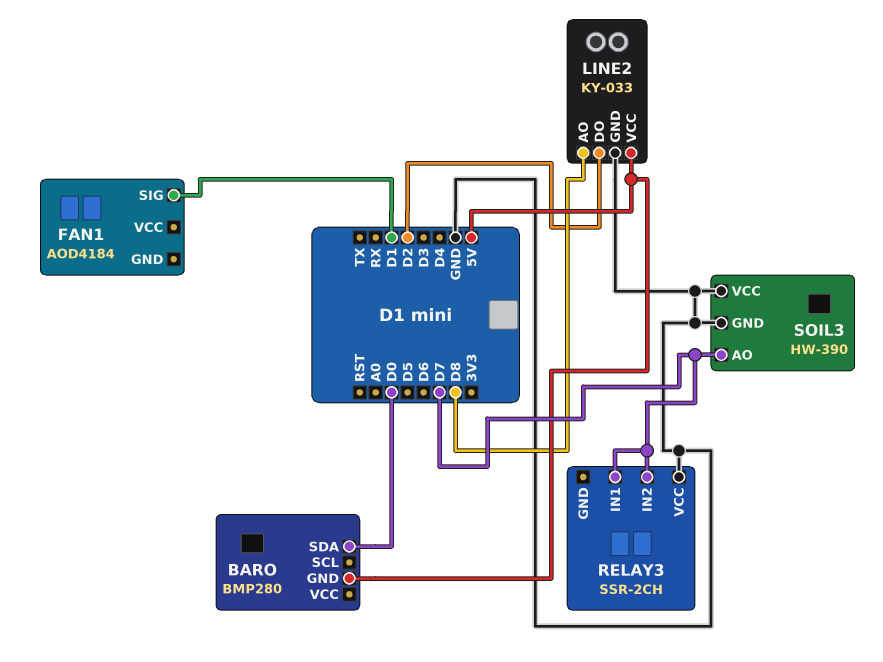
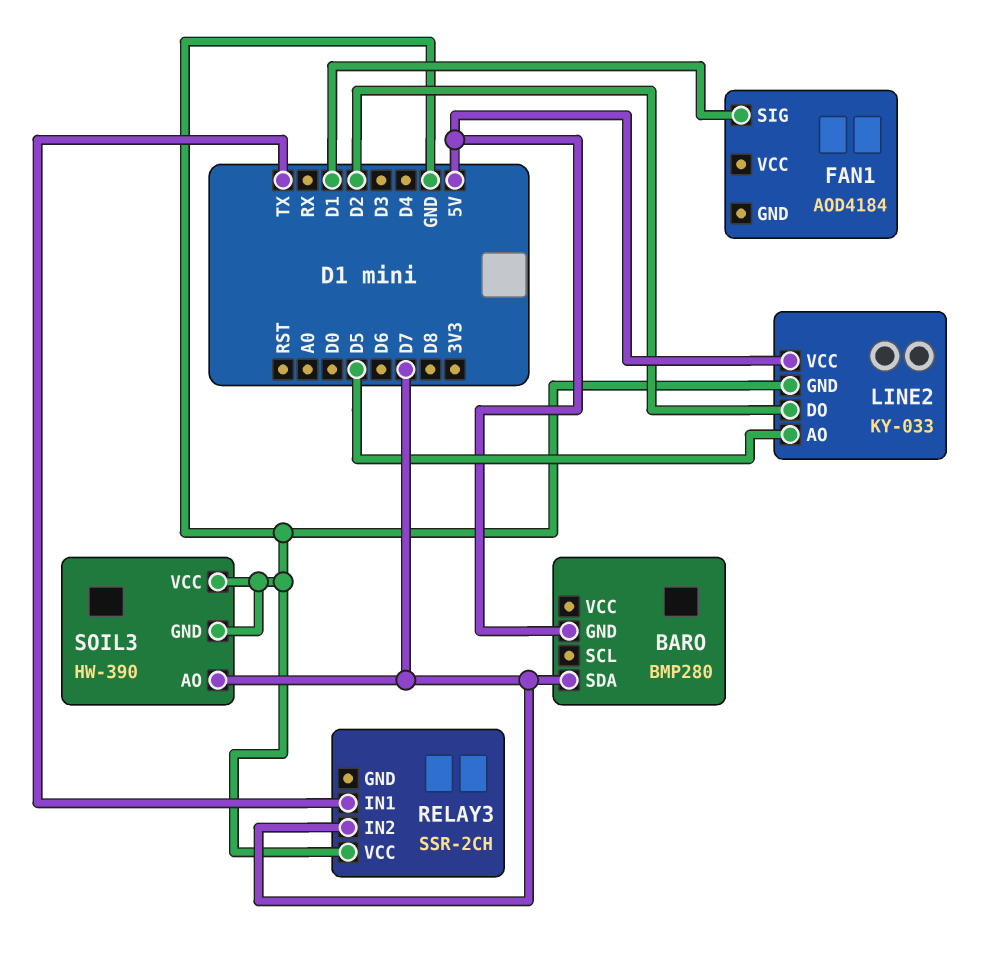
BARO pin SDA: D0 -> D7
LINE2 pin AO: D8 -> D5
RELAY3 pin IN1: D7 -> TX

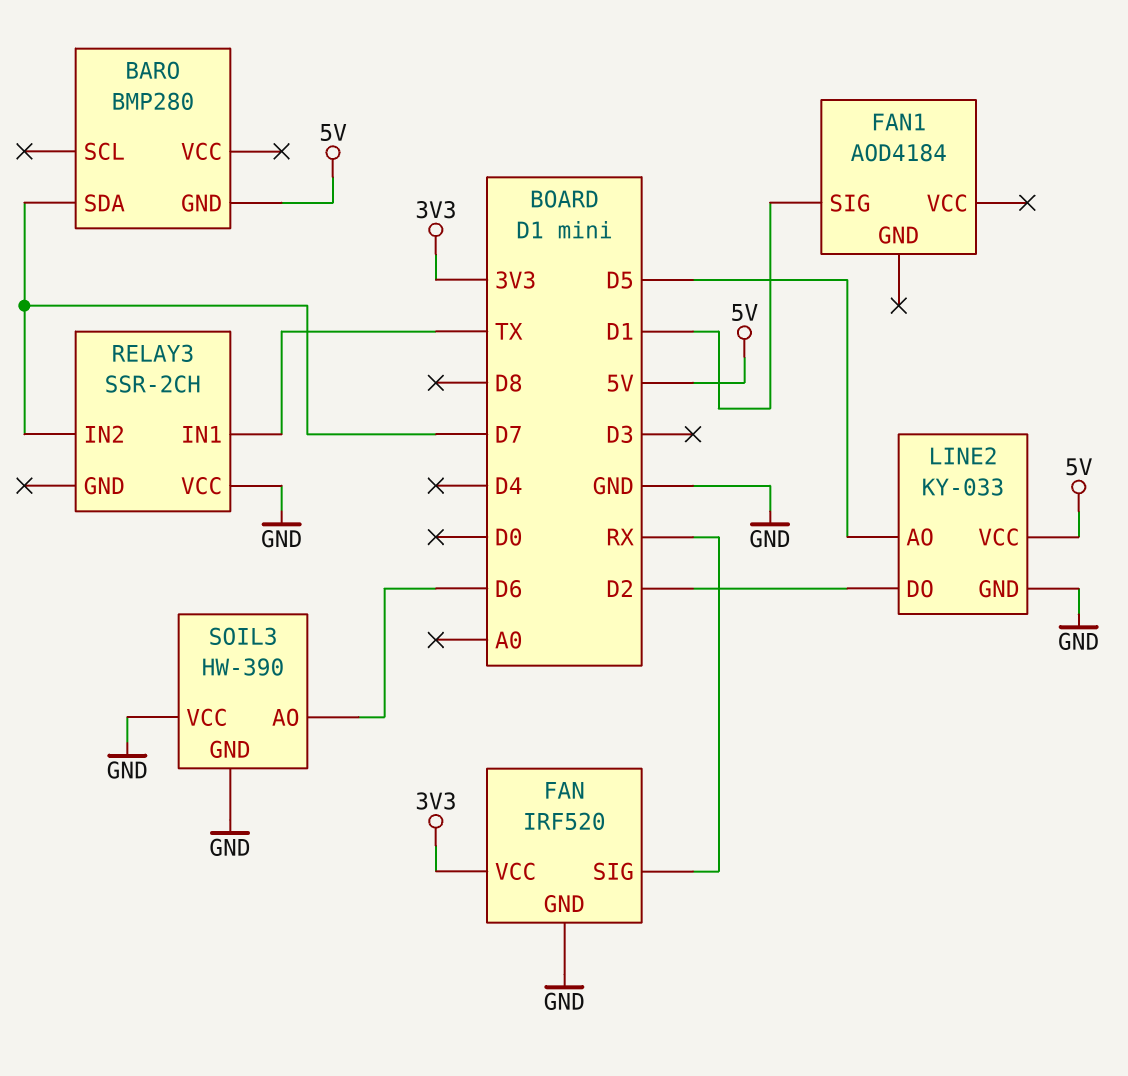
FAN: none -> IRF520
FAN pin GND: none -> GND
FAN pin SIG: none -> RX
FAN pin VCC: none -> 3V3
SOIL3 pin AO: D7 -> D6

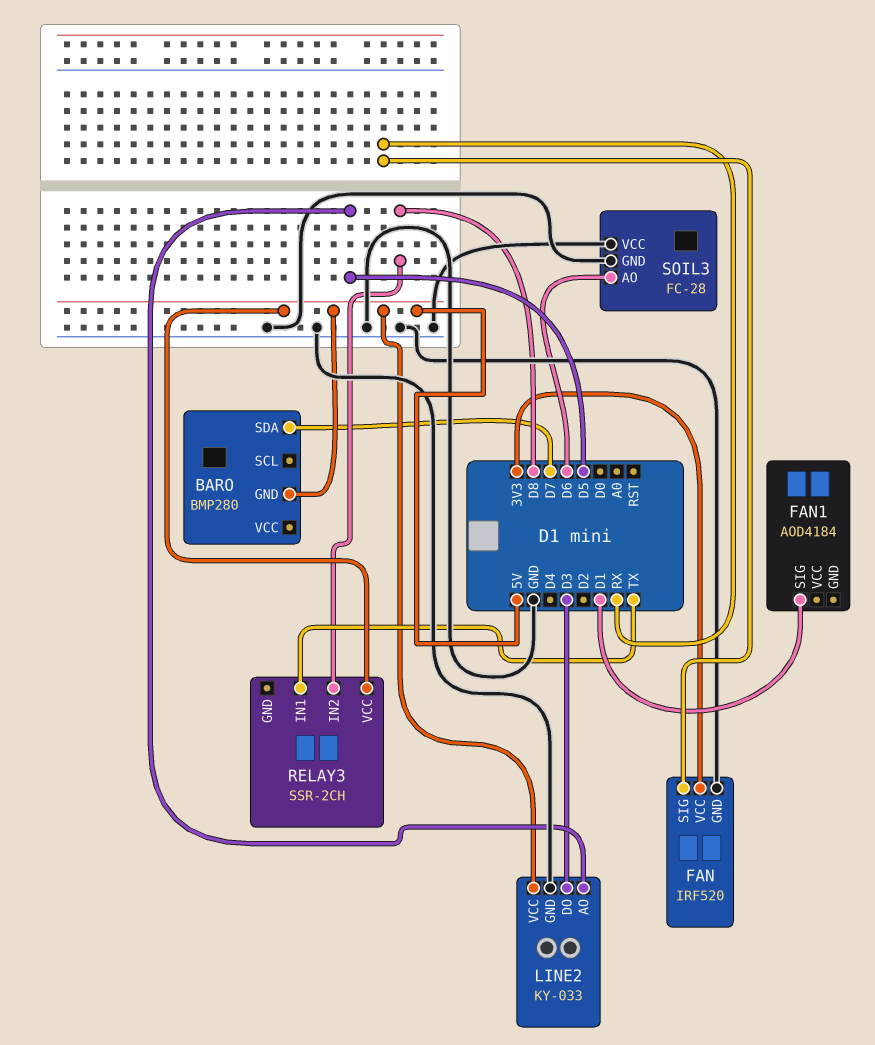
LINE2 pin DO: D2 -> D3
RELAY3 pin IN2: D7 -> D8
RELAY3 pin VCC: GND -> 5V
SOIL3: HW-390 -> FC-28

